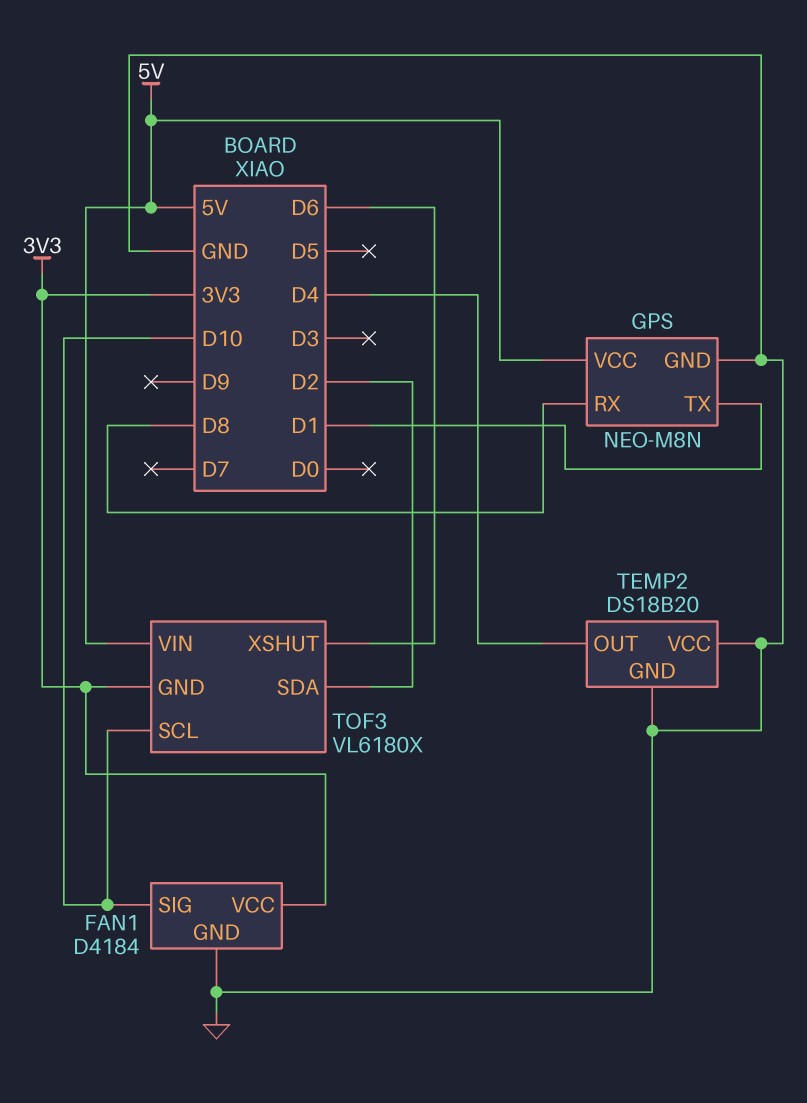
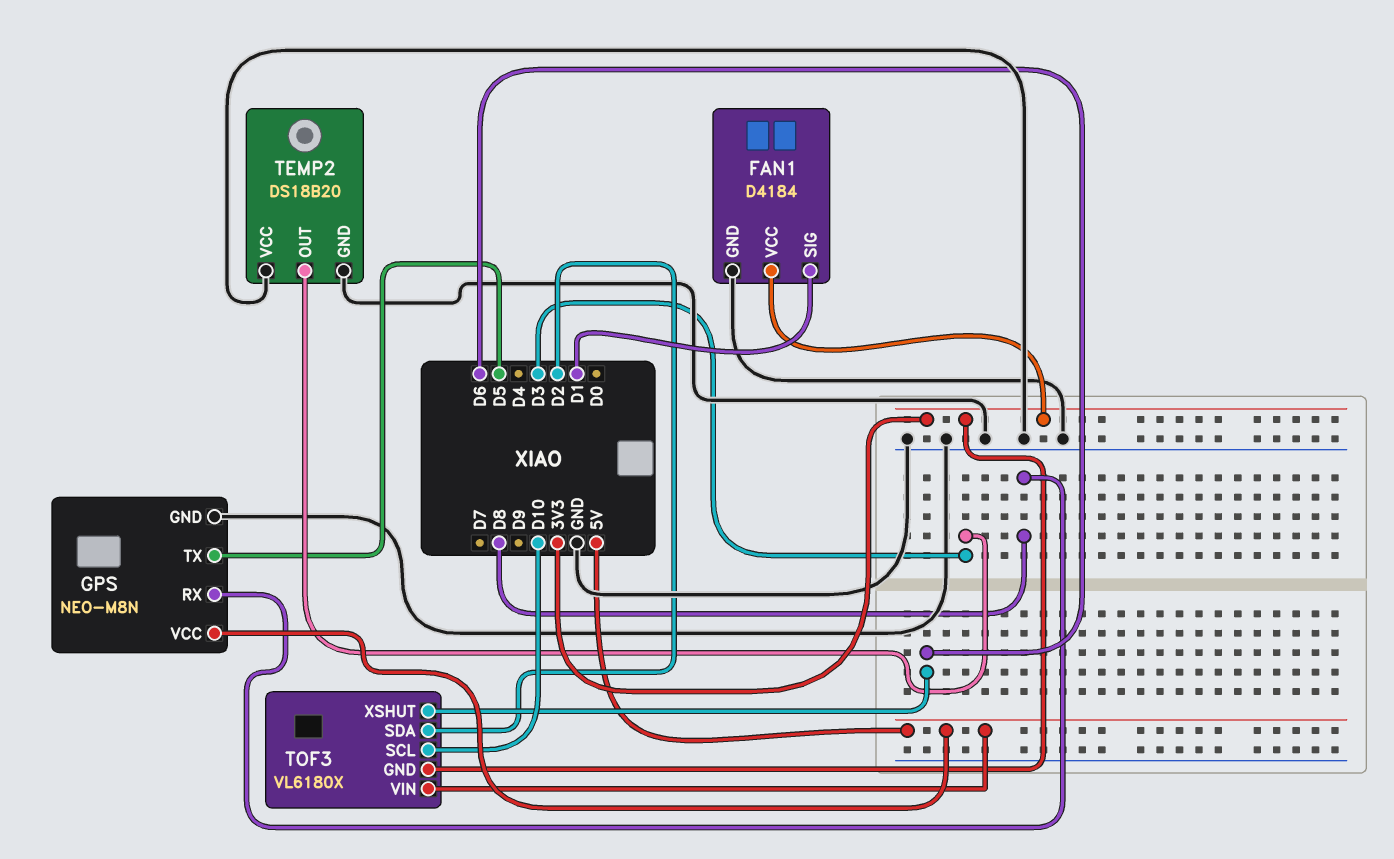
FAN1 pin SIG: D10 -> D1
GPS pin TX: D1 -> D5
TEMP2 pin OUT: D4 -> D3

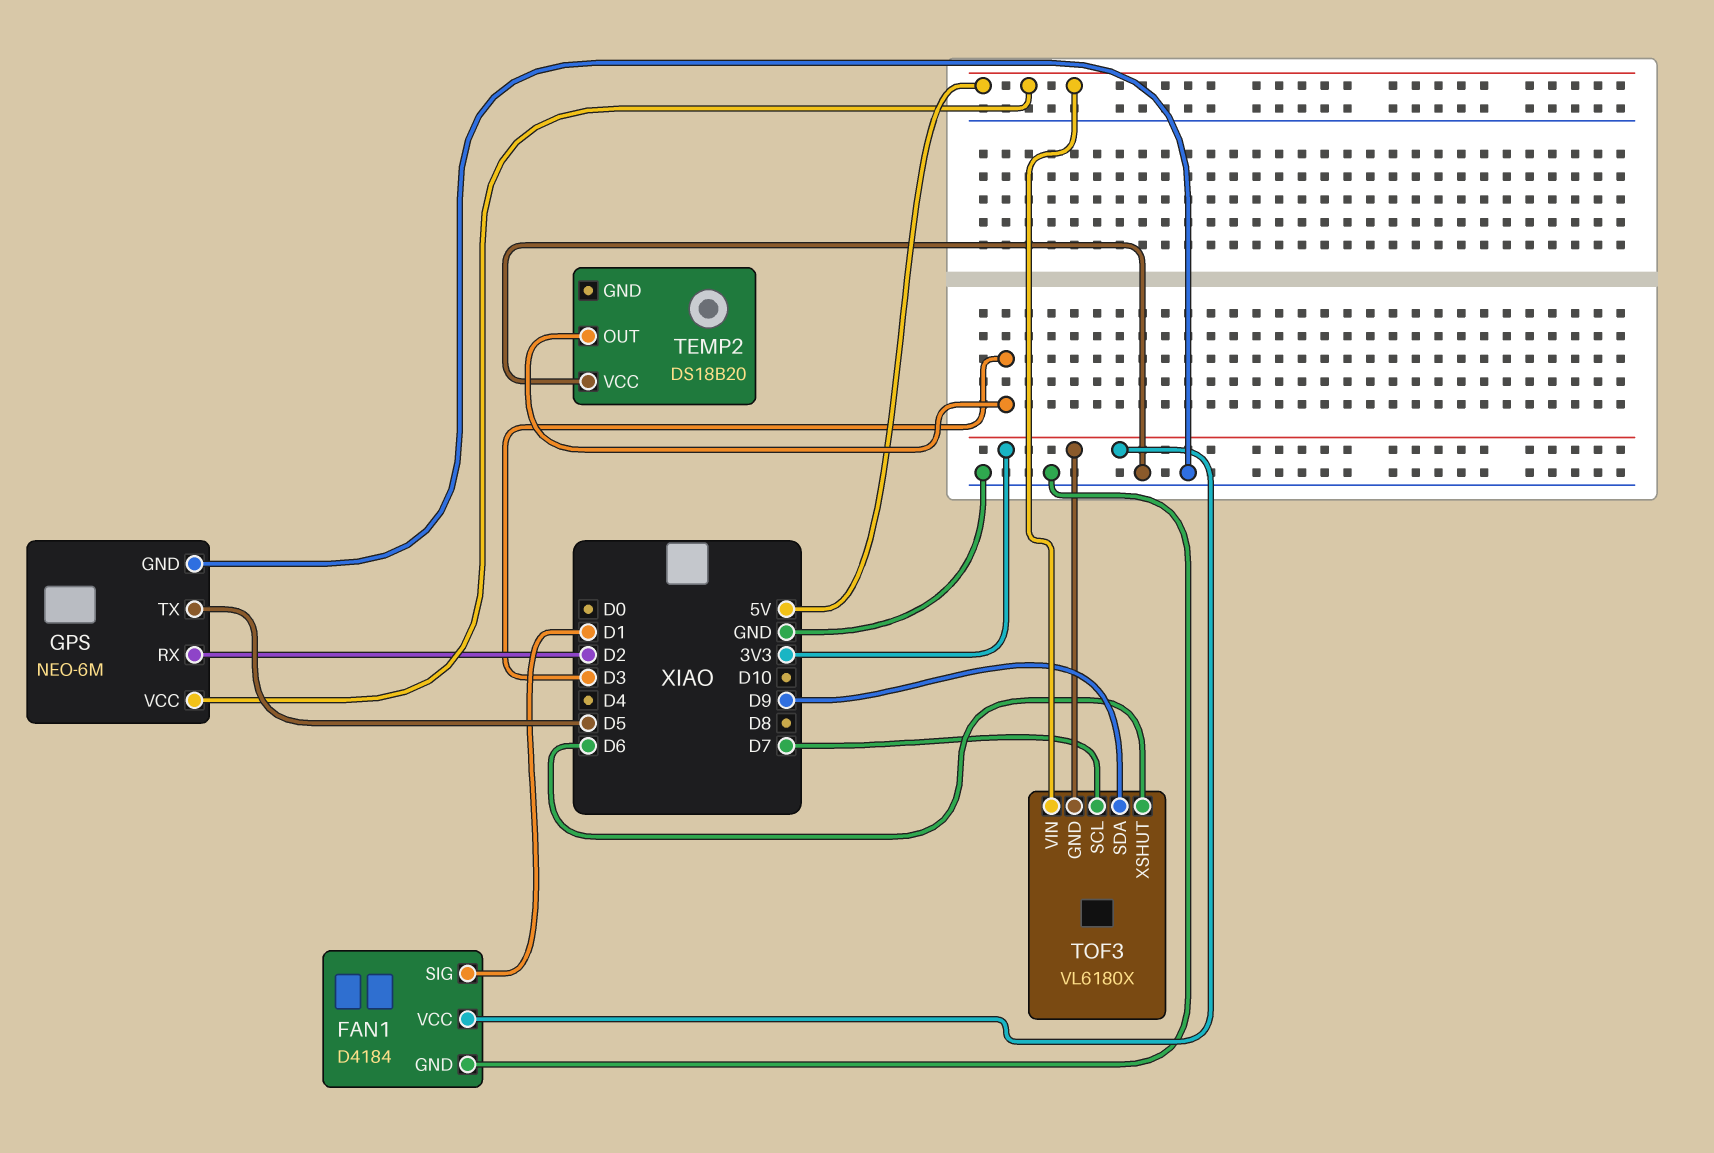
GPS: NEO-M8N -> NEO-6M
GPS pin RX: D8 -> D2
TEMP2 pin GND: GND -> none
TOF3 pin SCL: D10 -> D7
TOF3 pin SDA: D2 -> D9

